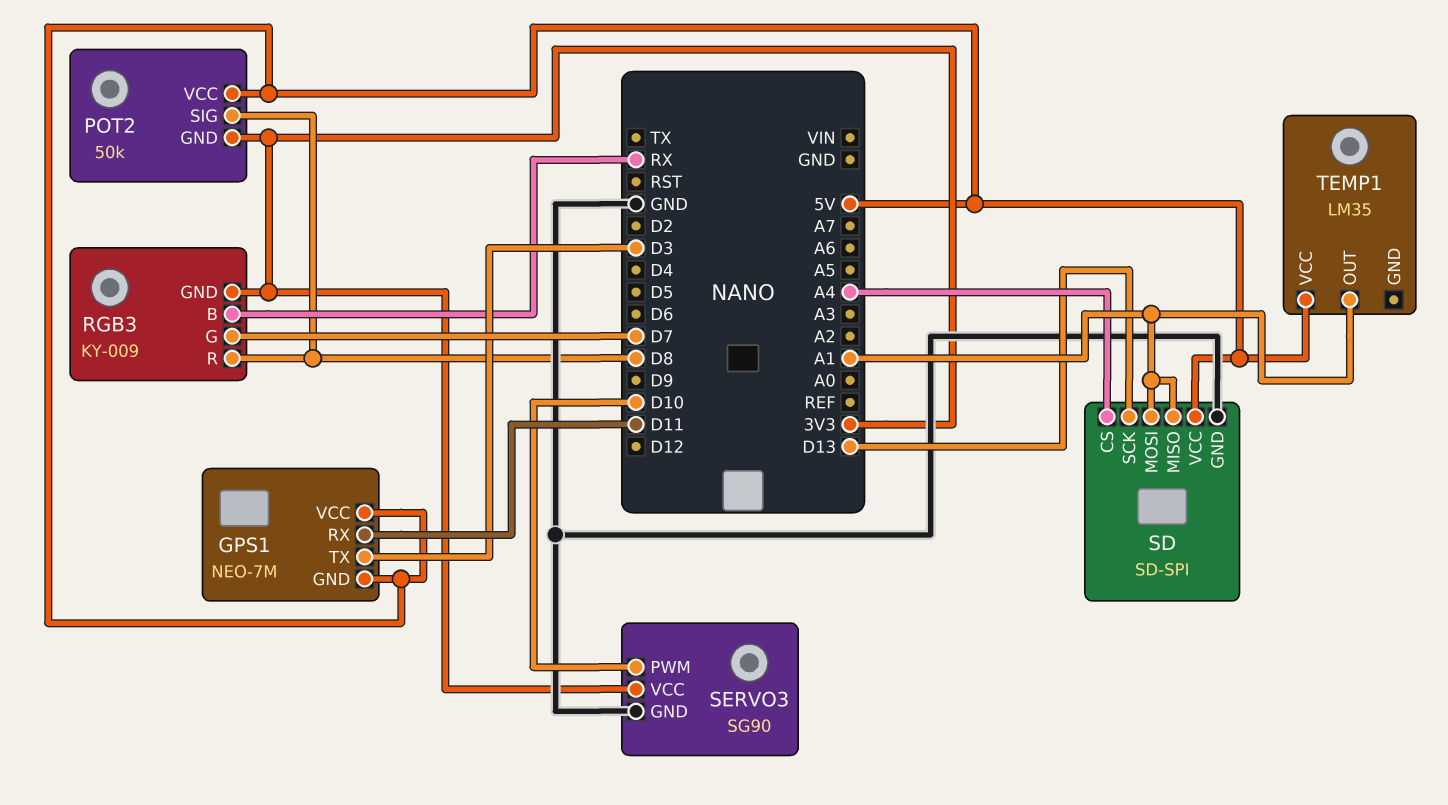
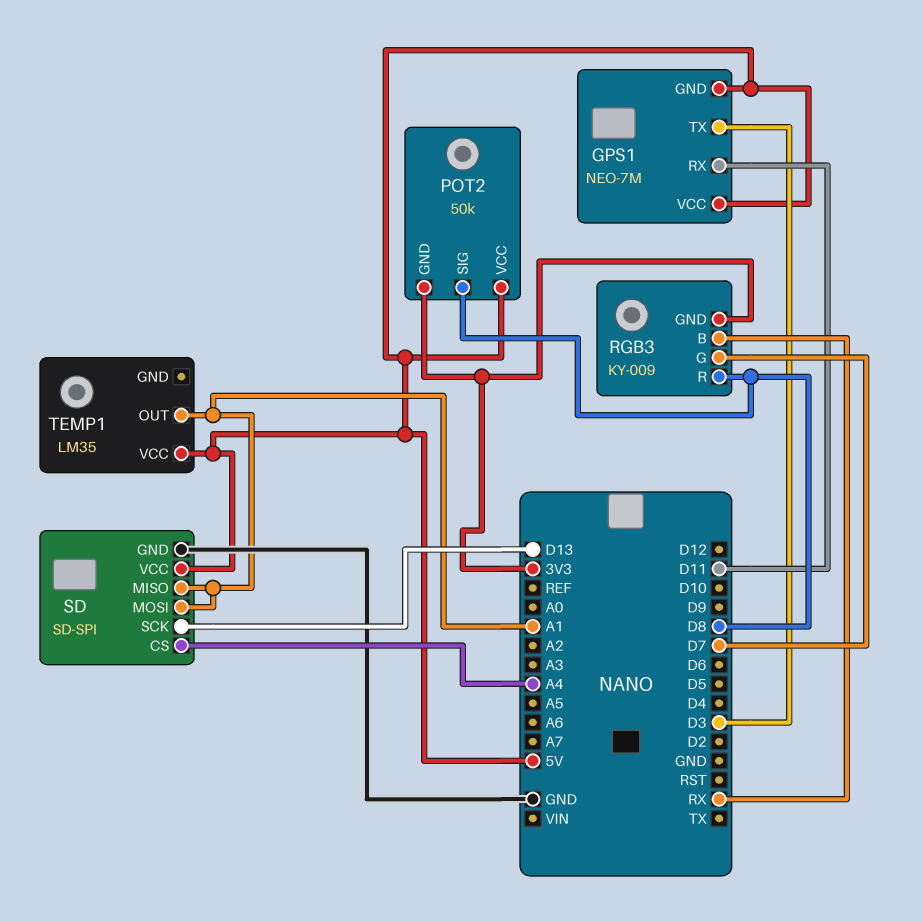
SERVO3: SG90 -> none
SERVO3 pin GND: GND -> none
SERVO3 pin PWM: D10 -> none
SERVO3 pin VCC: 3V3 -> none

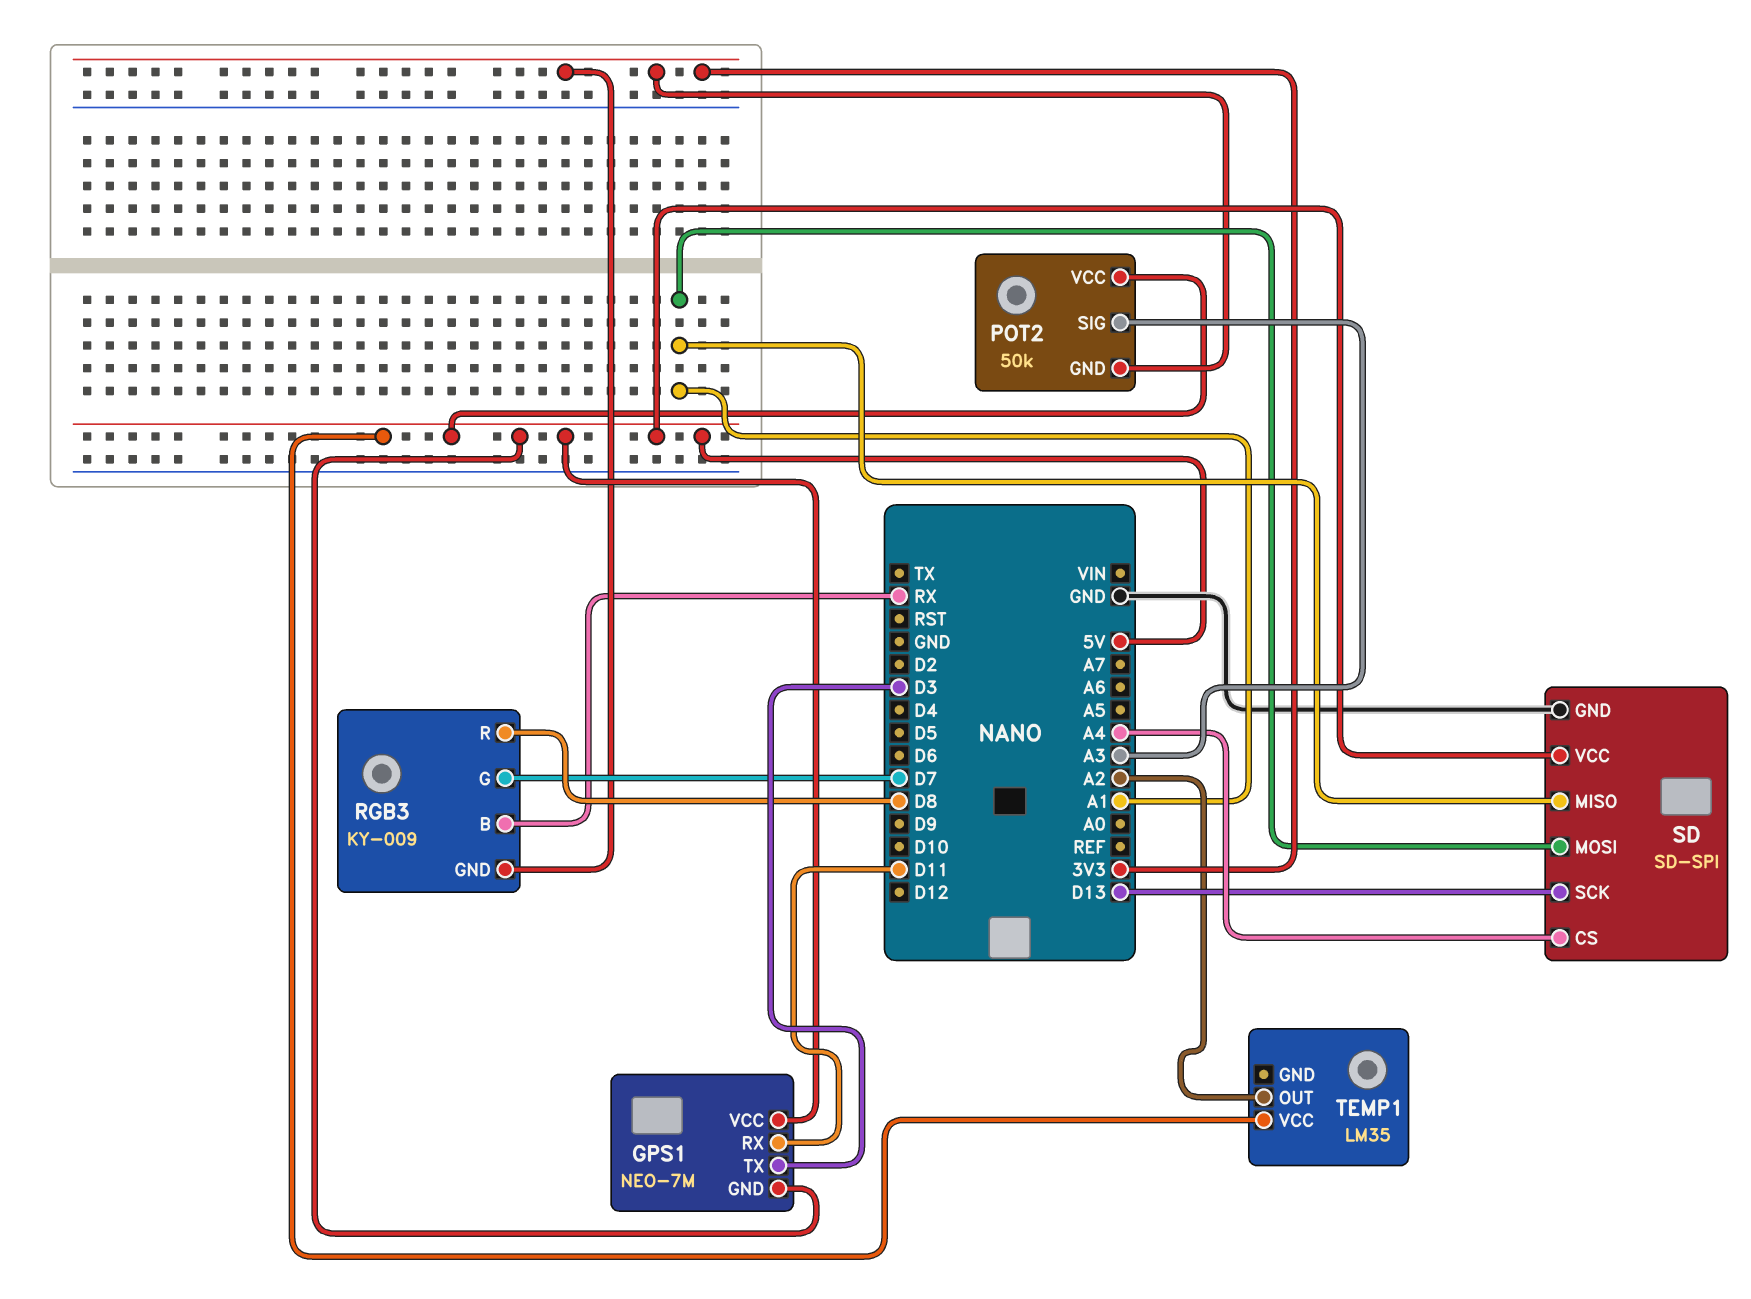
POT2 pin SIG: D8 -> A3
TEMP1 pin OUT: A1 -> A2

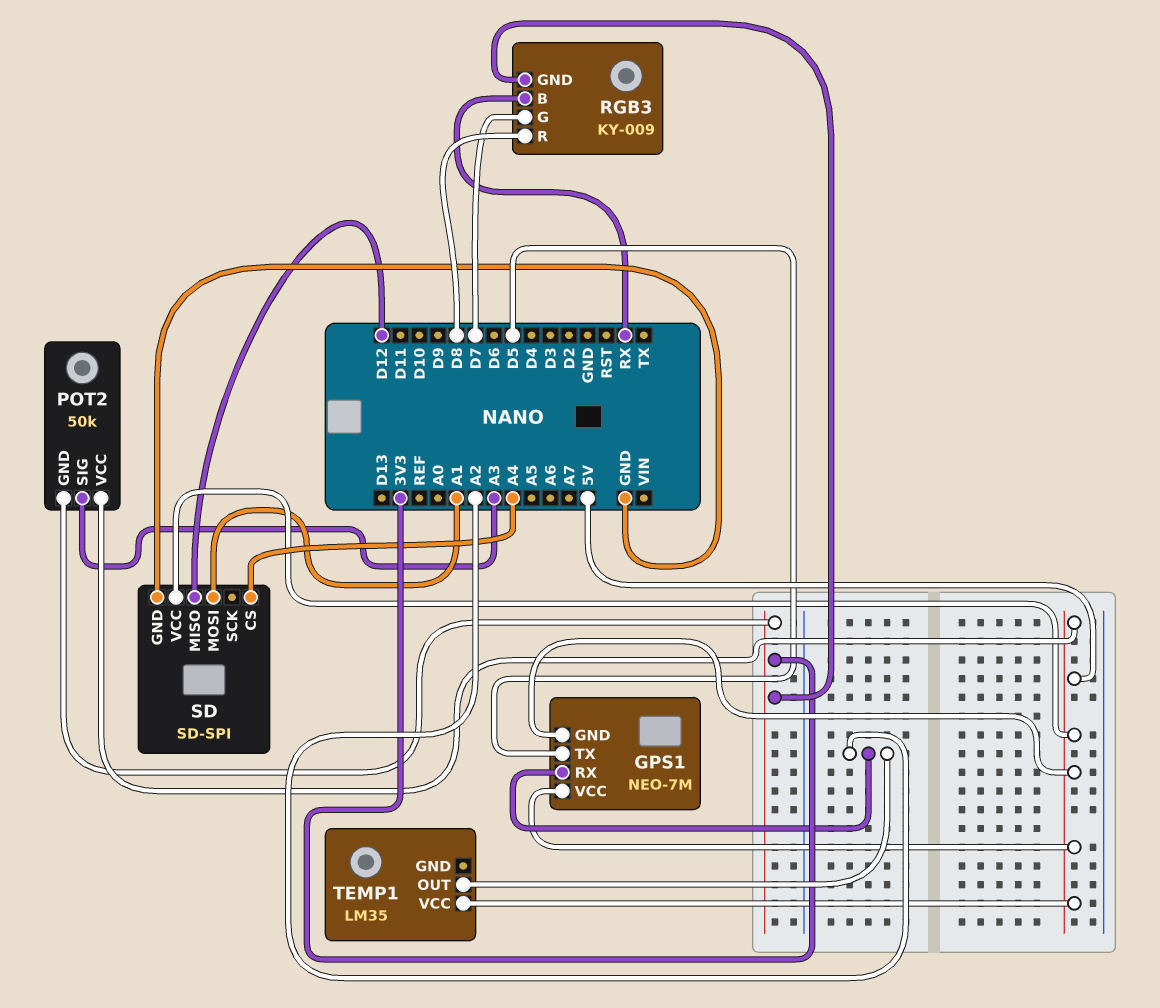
GPS1 pin RX: D11 -> A2
GPS1 pin TX: D3 -> D5
SD pin MISO: A1 -> D12
SD pin SCK: D13 -> none

